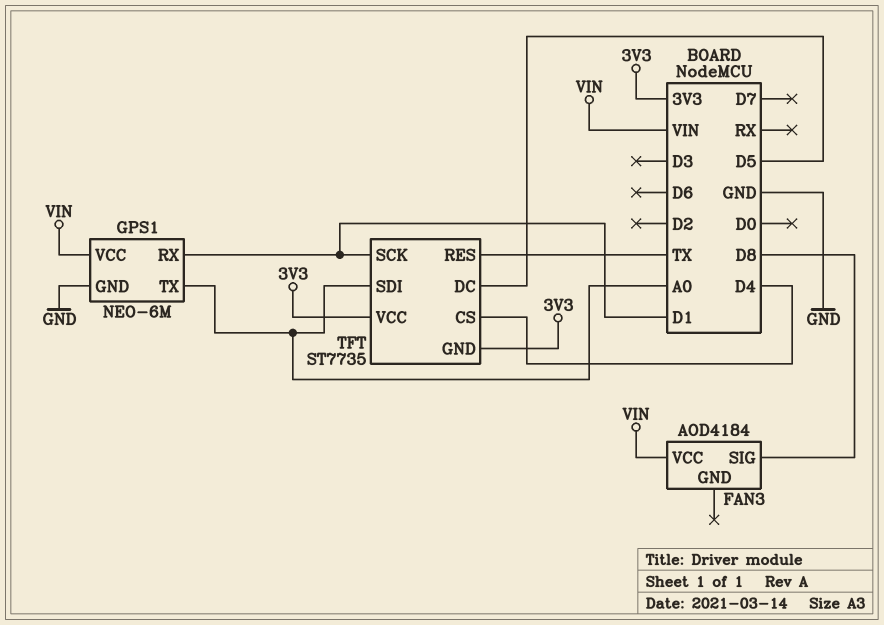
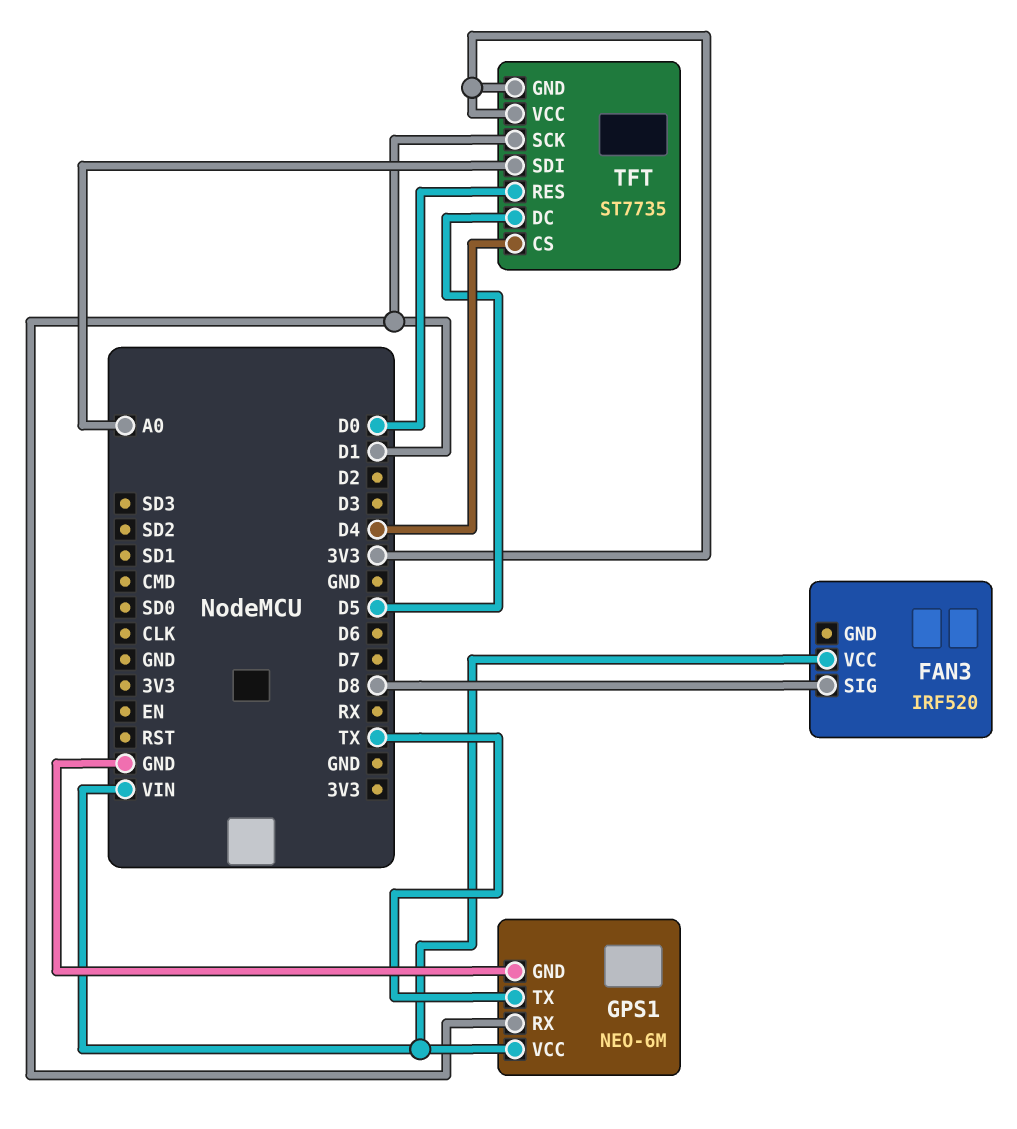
FAN3: AOD4184 -> IRF520
GPS1 pin TX: A0 -> TX
TFT pin RES: TX -> D0

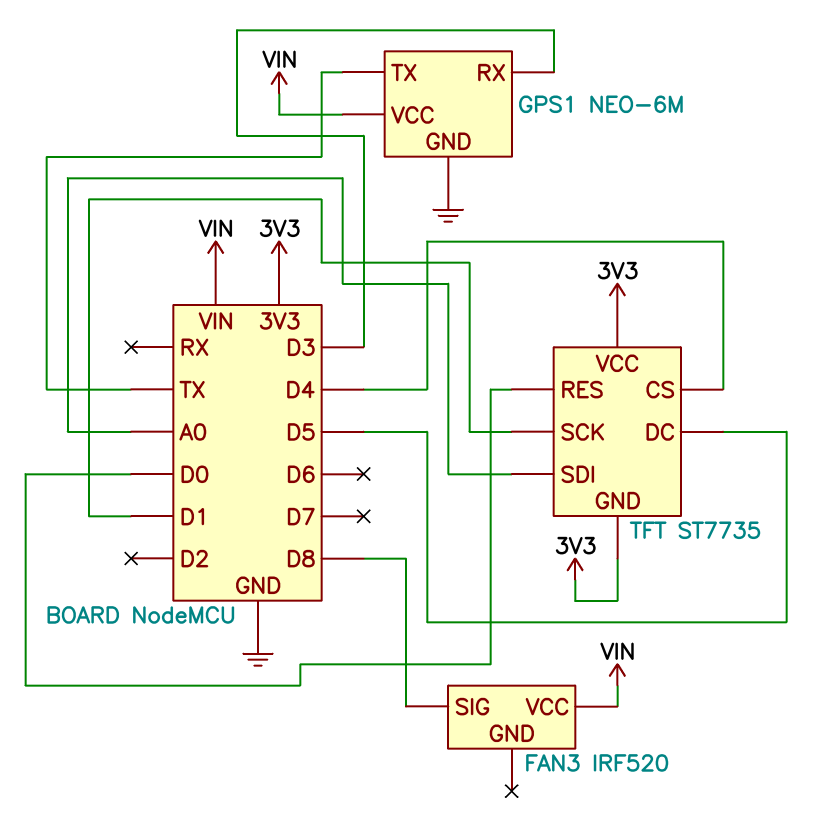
GPS1 pin RX: D1 -> D3

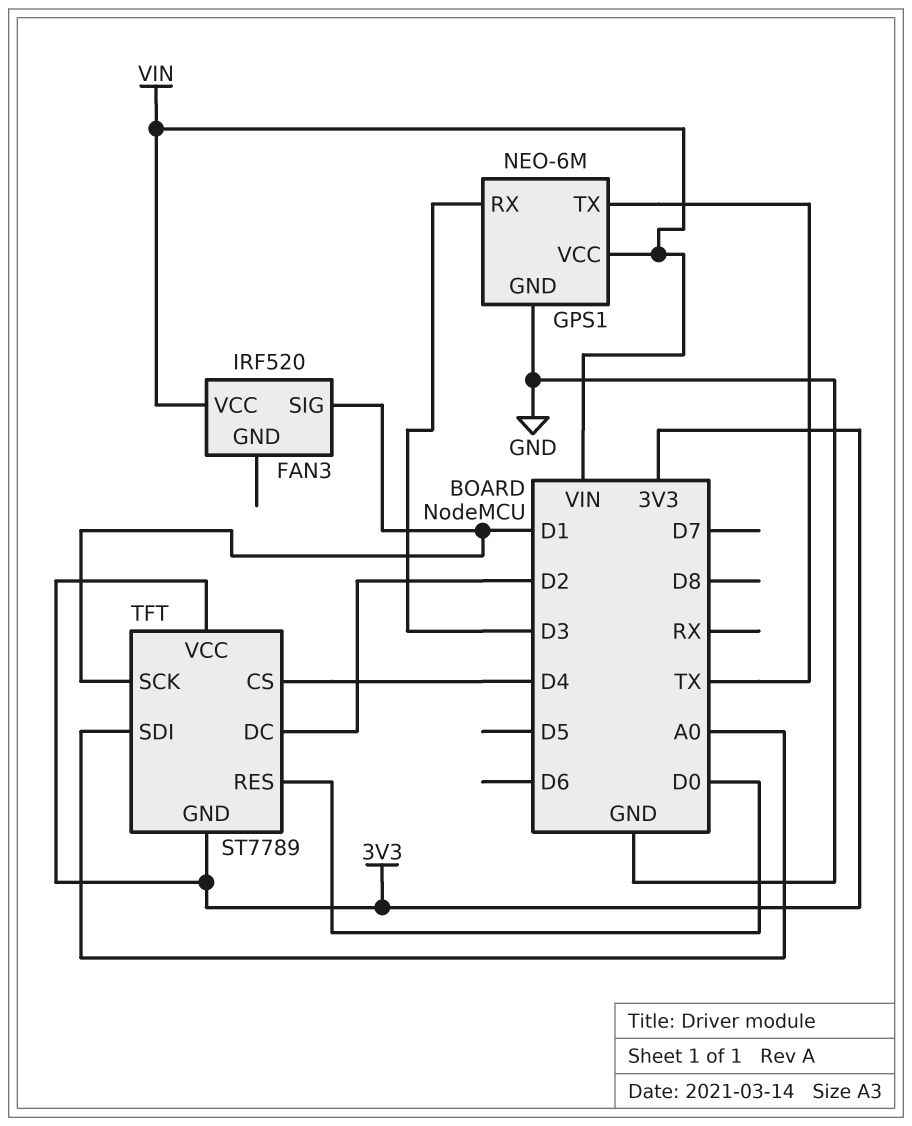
FAN3 pin SIG: D8 -> D1
TFT: ST7735 -> ST7789
TFT pin DC: D5 -> D2

